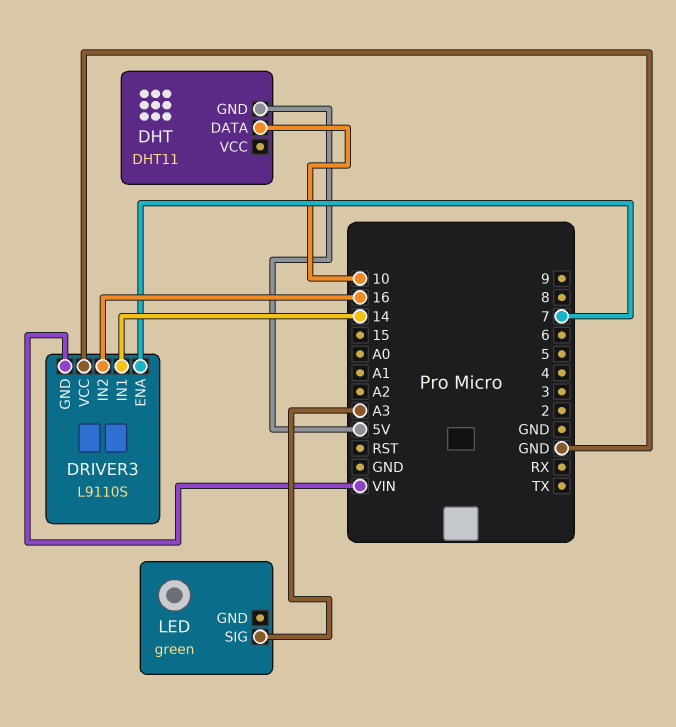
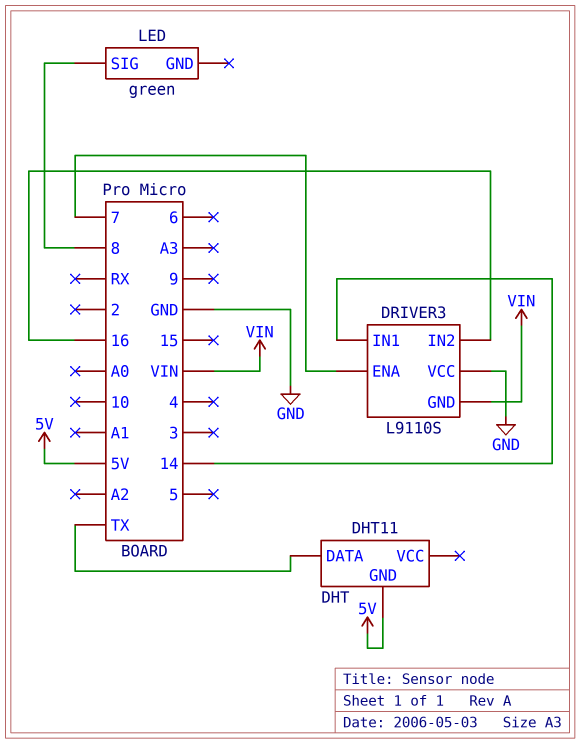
DHT pin DATA: 10 -> TX
LED pin SIG: A3 -> 8

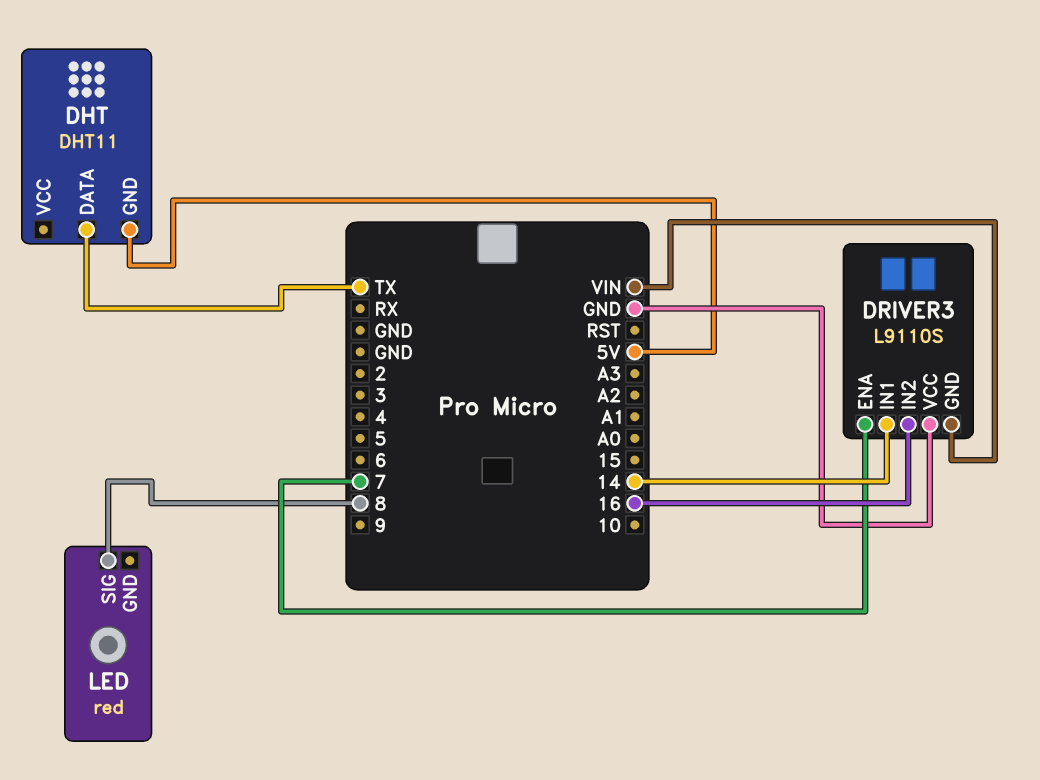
LED: green -> red

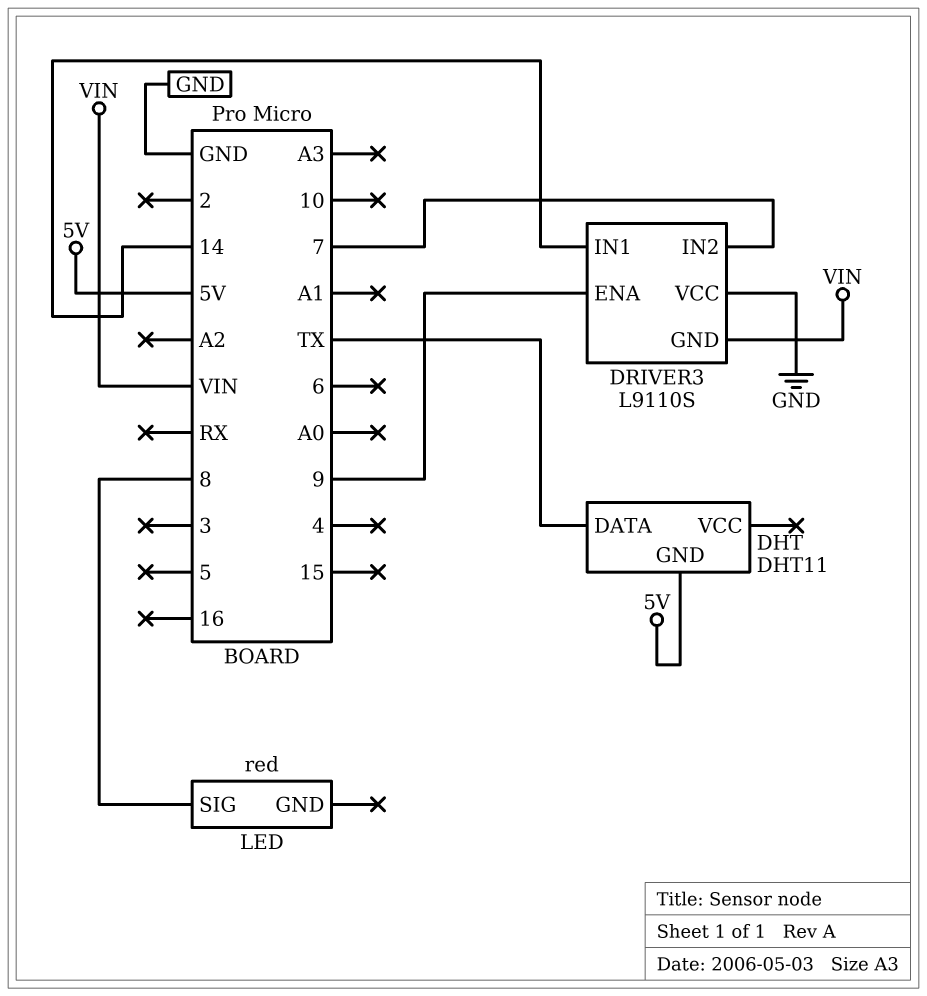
DRIVER3 pin ENA: 7 -> 9
DRIVER3 pin IN2: 16 -> 7

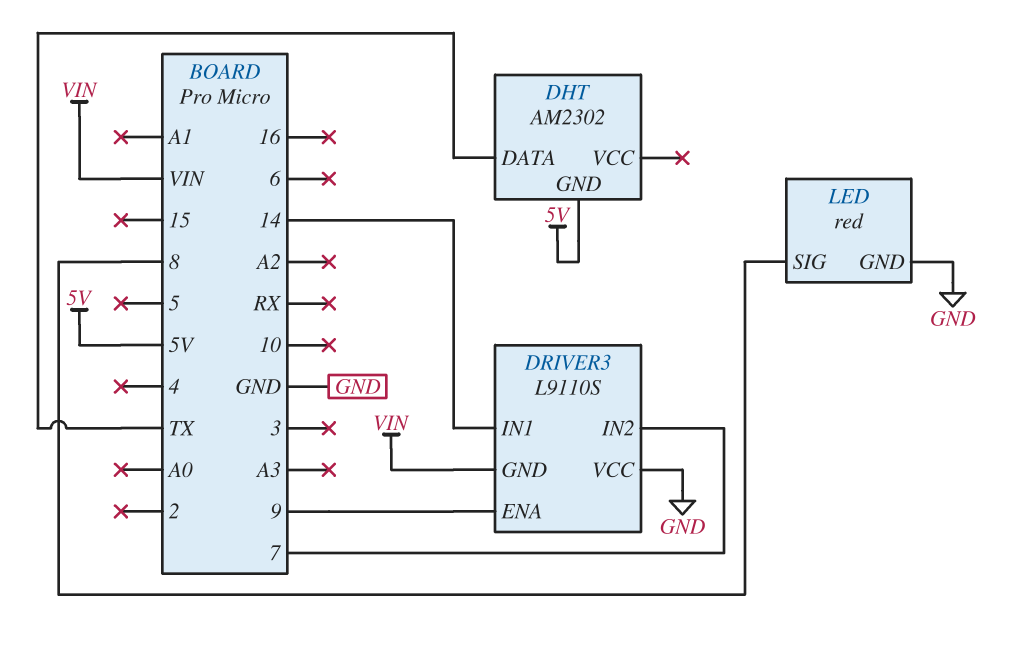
DHT: DHT11 -> AM2302
LED pin GND: none -> GND

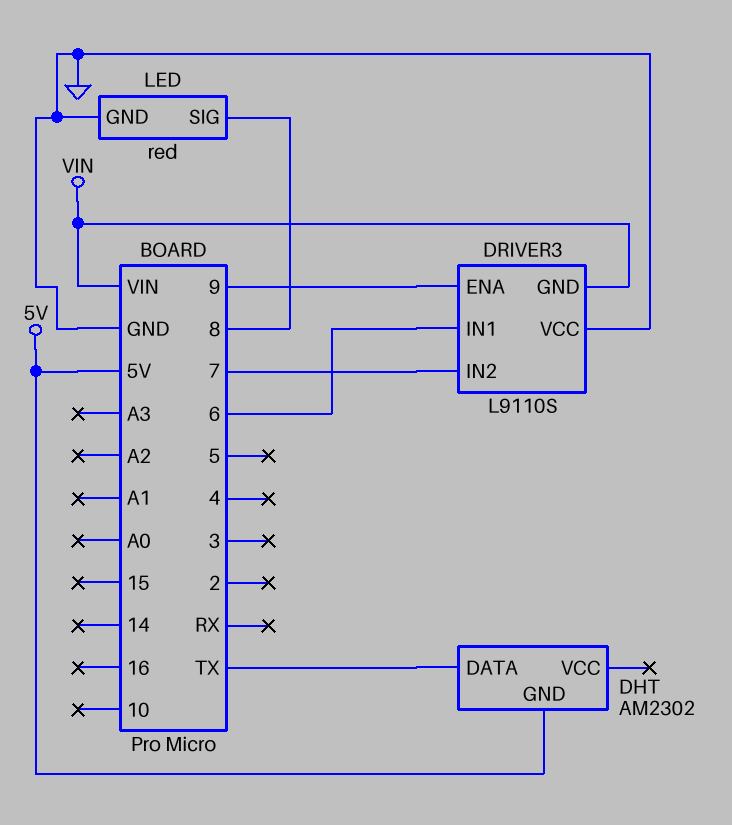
DRIVER3 pin IN1: 14 -> 6

